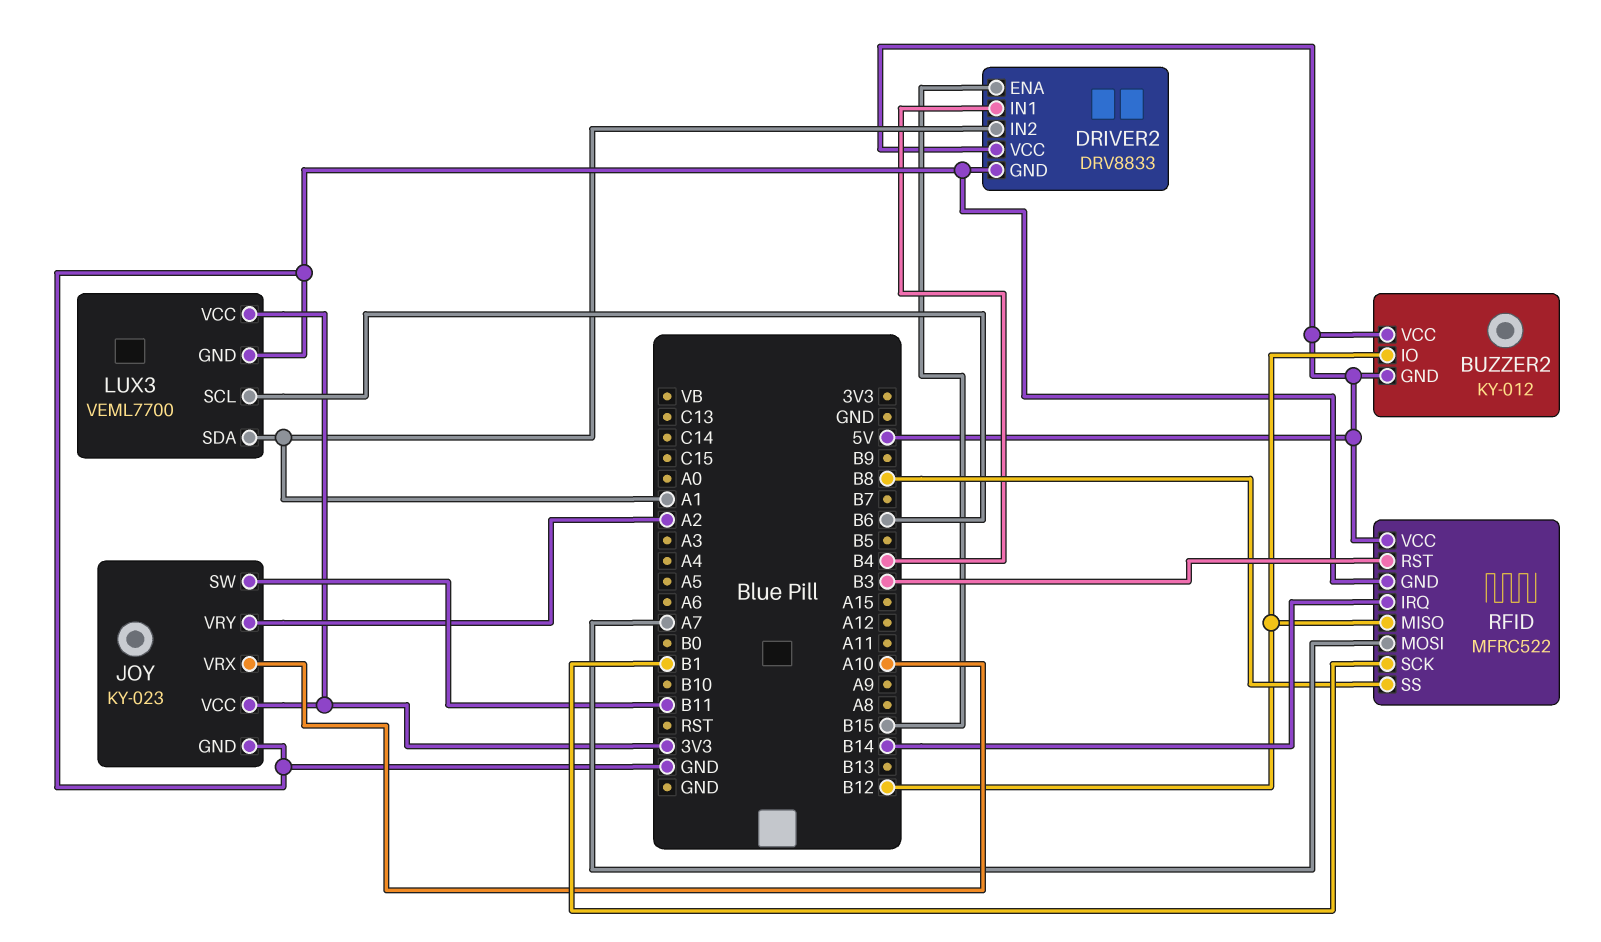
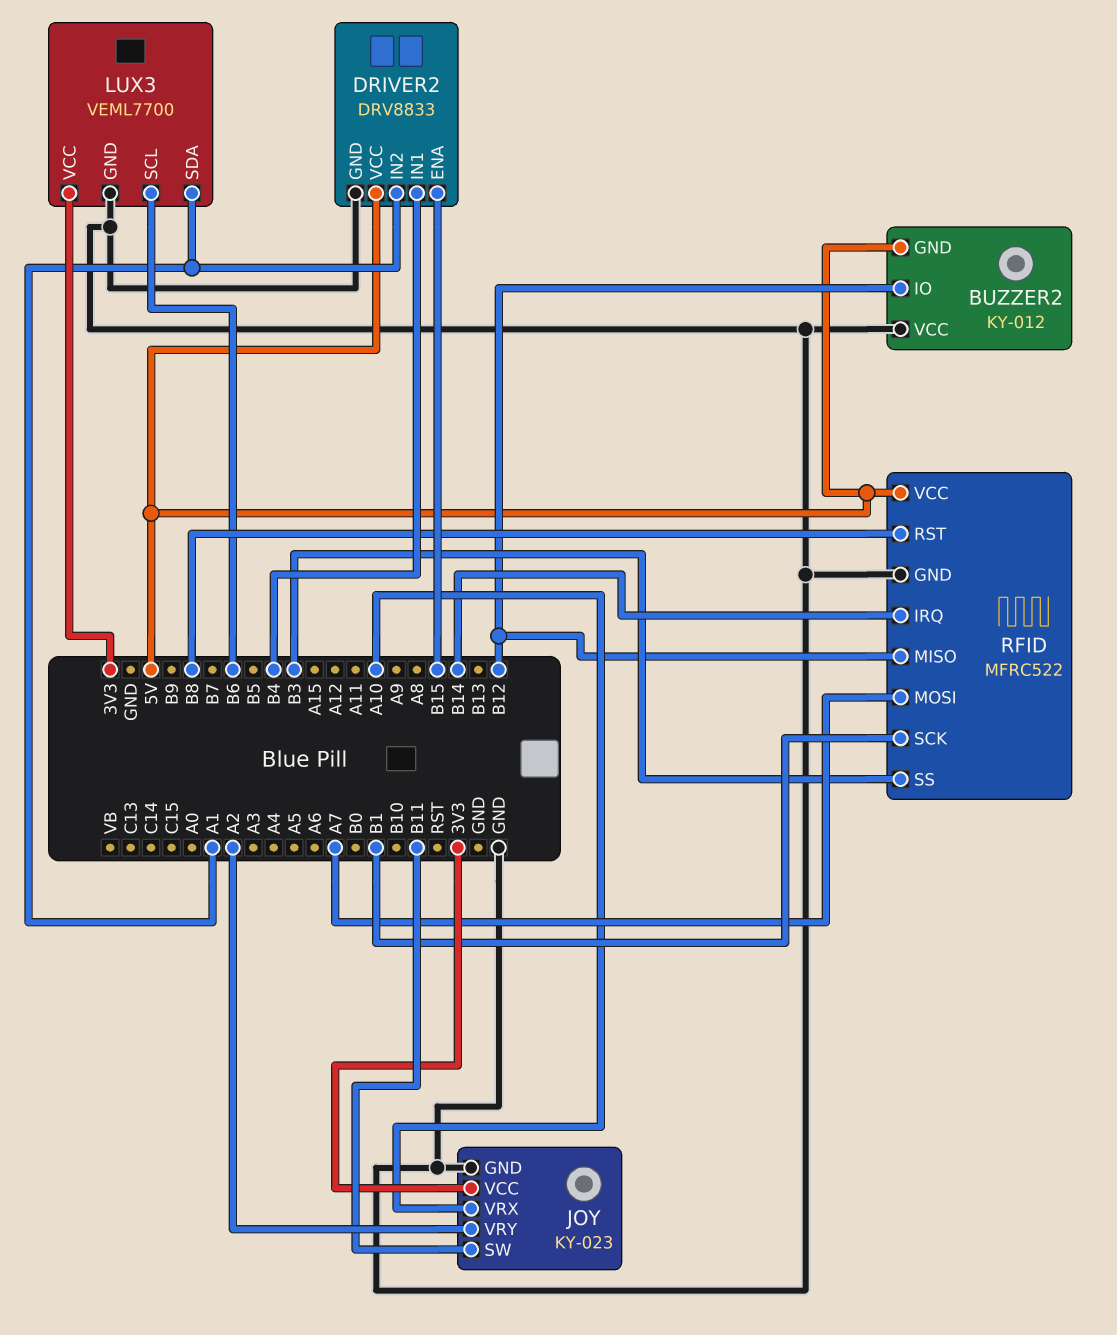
BUZZER2 pin VCC: 5V -> GND
RFID pin RST: B3 -> B8
RFID pin SS: B8 -> B3

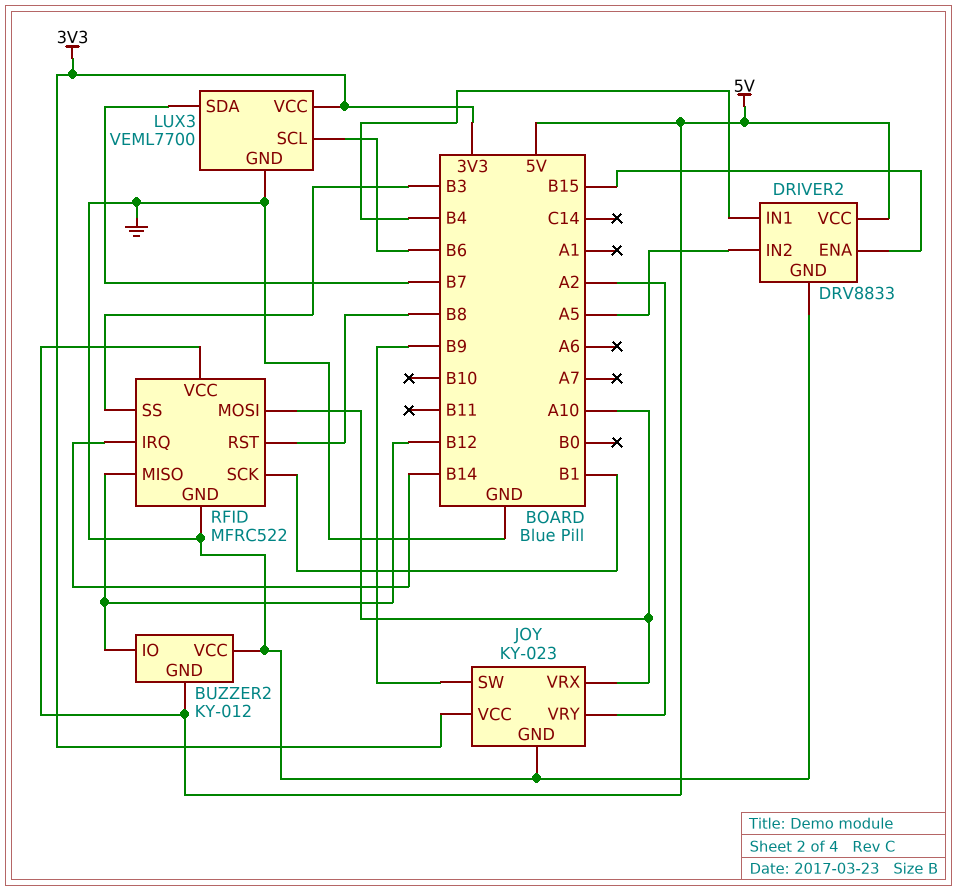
DRIVER2 pin IN2: A1 -> A5
JOY pin SW: B11 -> B9
LUX3 pin SDA: A1 -> B7
RFID pin MOSI: A7 -> A10

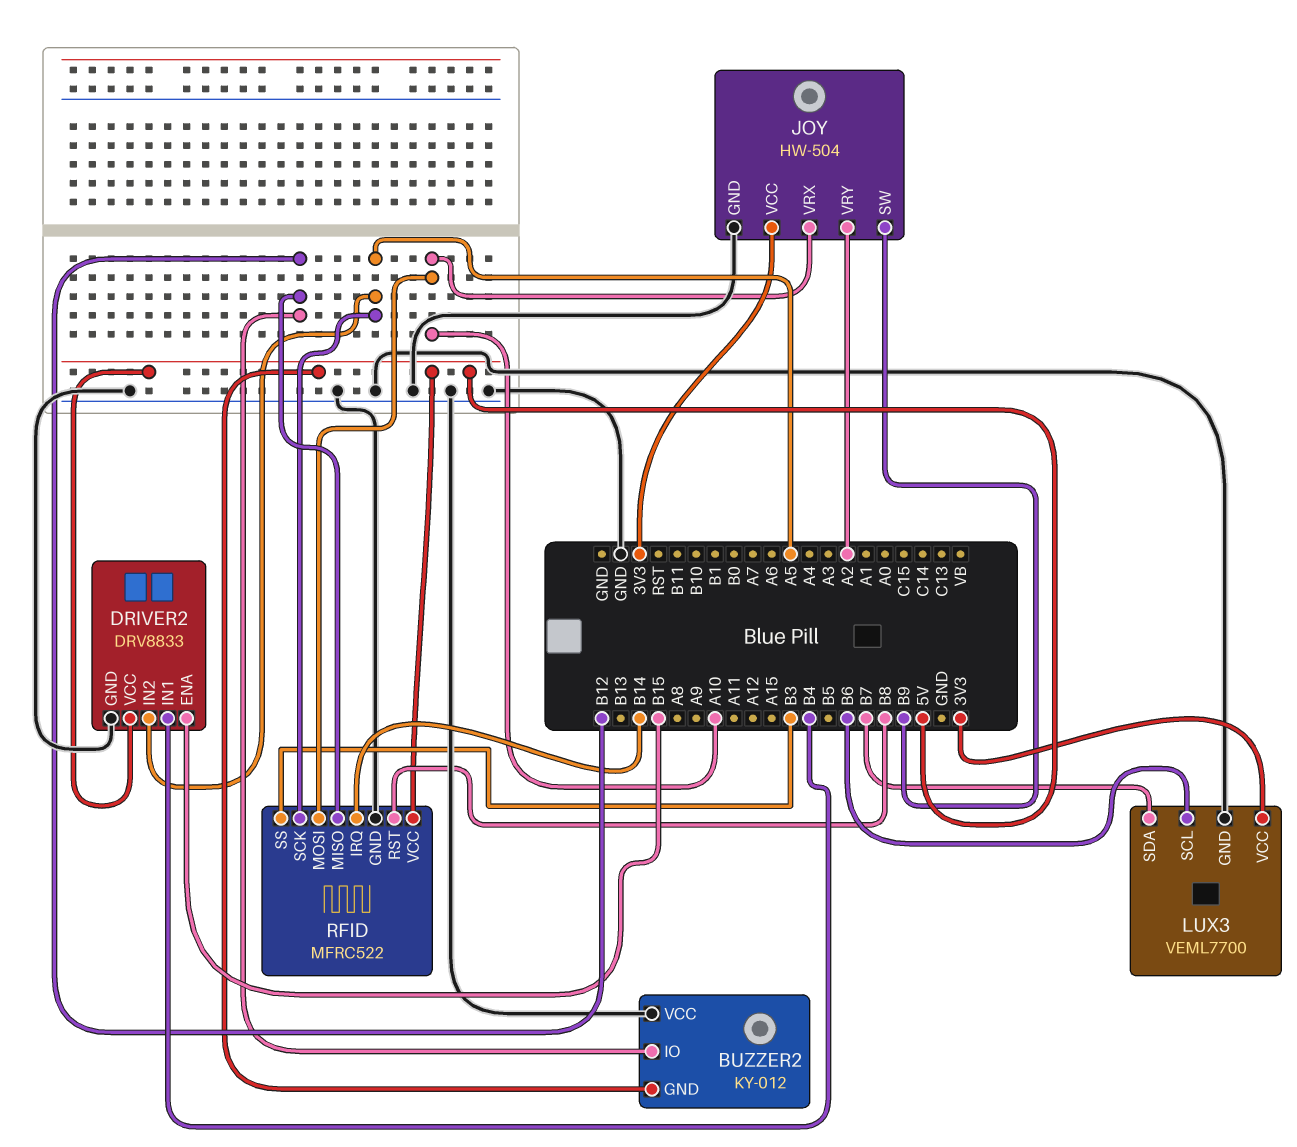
JOY: KY-023 -> HW-504
RFID pin SCK: B1 -> A5

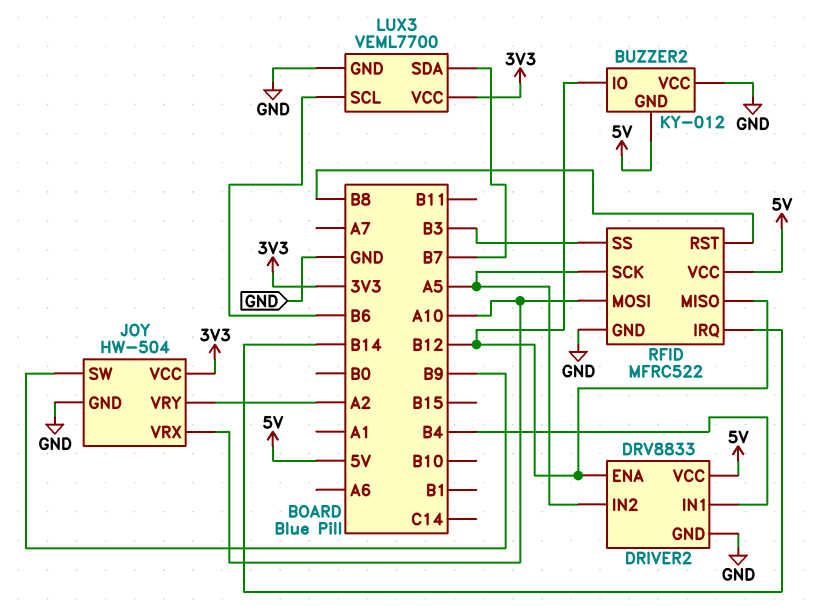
DRIVER2 pin ENA: B15 -> B12

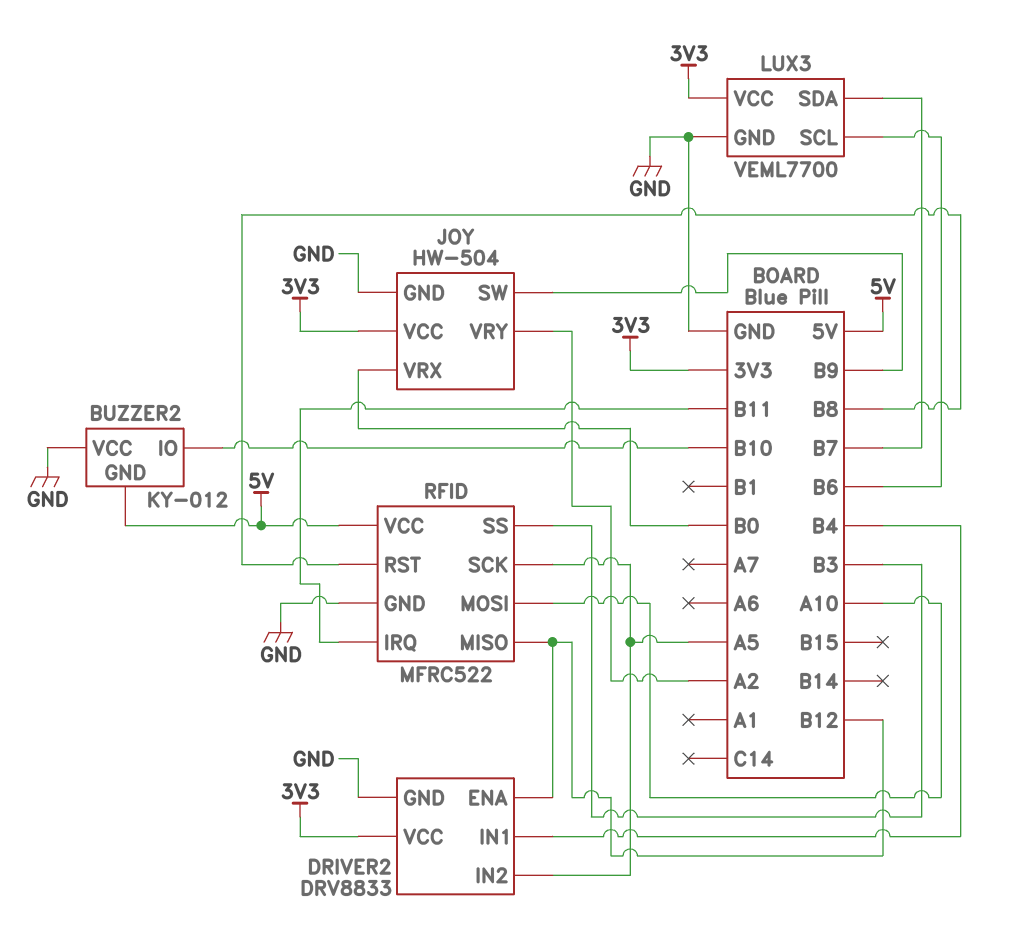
BUZZER2 pin IO: B12 -> B10
DRIVER2 pin VCC: 5V -> 3V3
JOY pin VRX: A10 -> B0
RFID pin IRQ: B14 -> B11

